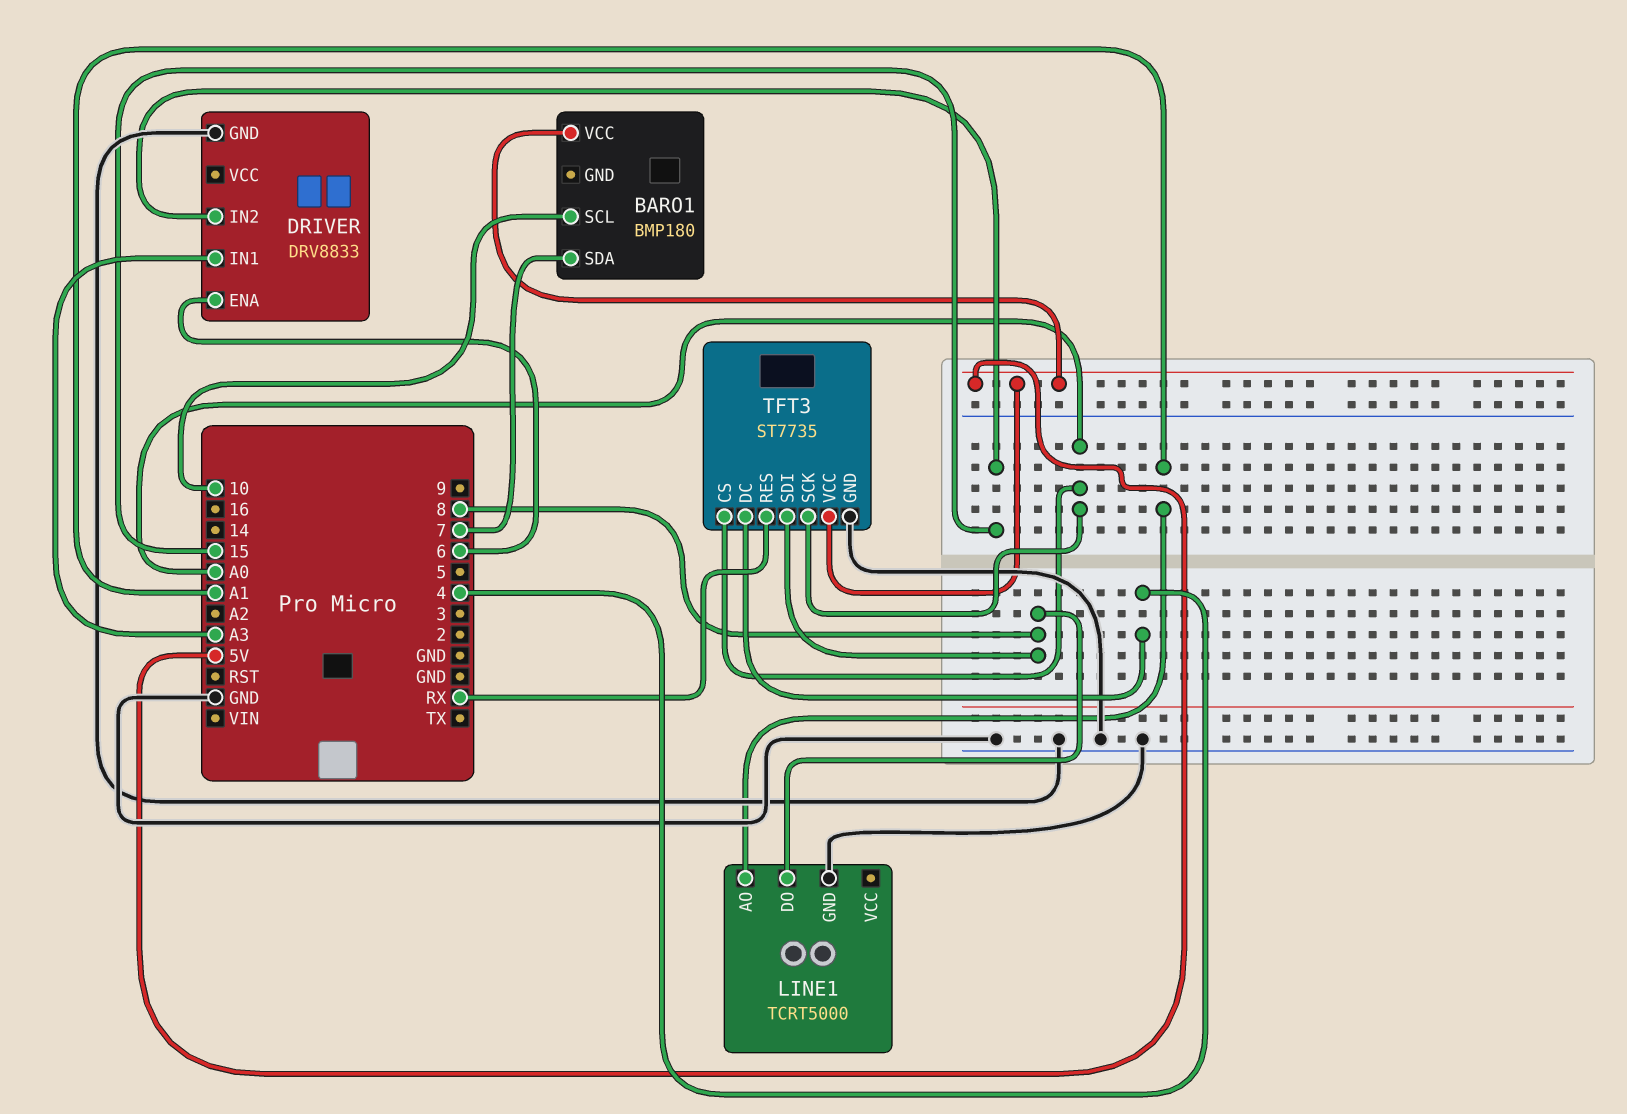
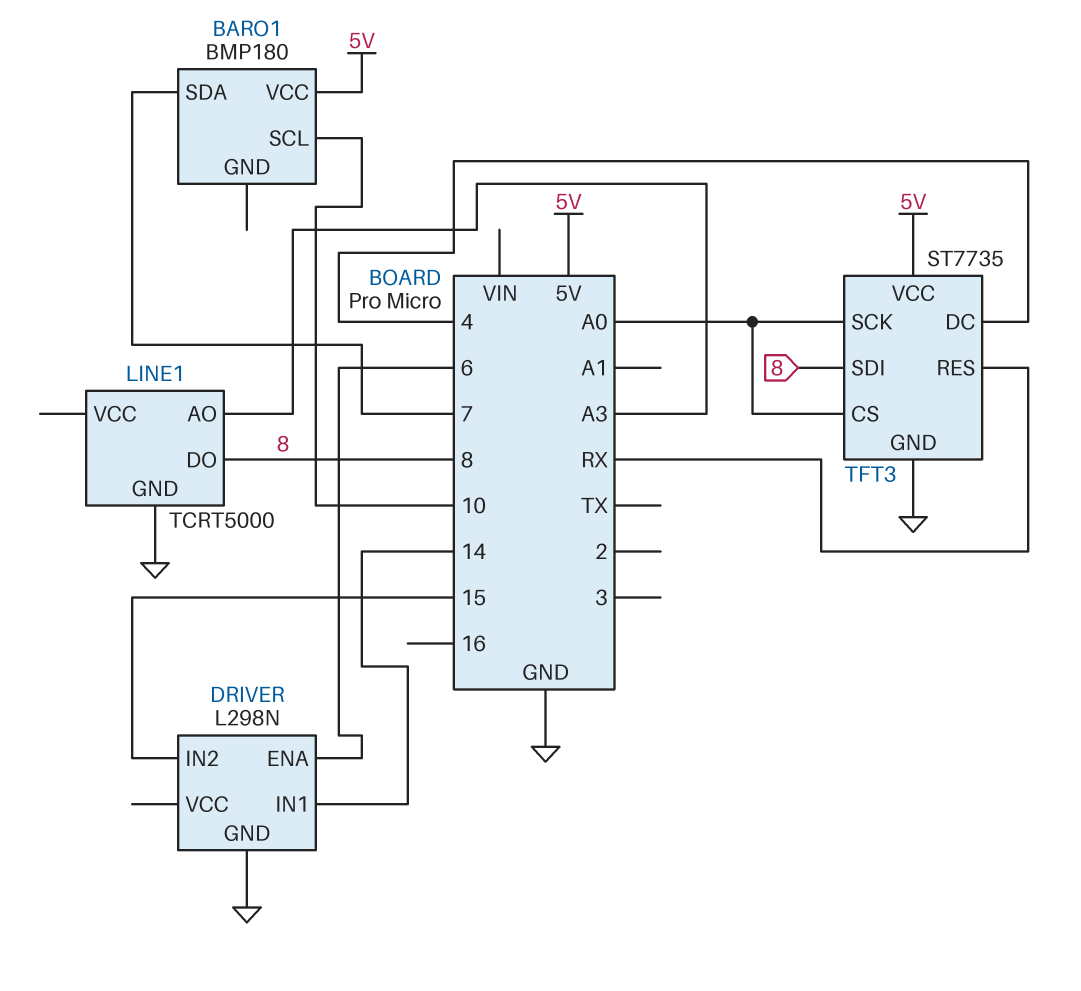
DRIVER: DRV8833 -> L298N
DRIVER pin IN1: A3 -> 14
LINE1 pin AO: A1 -> A3

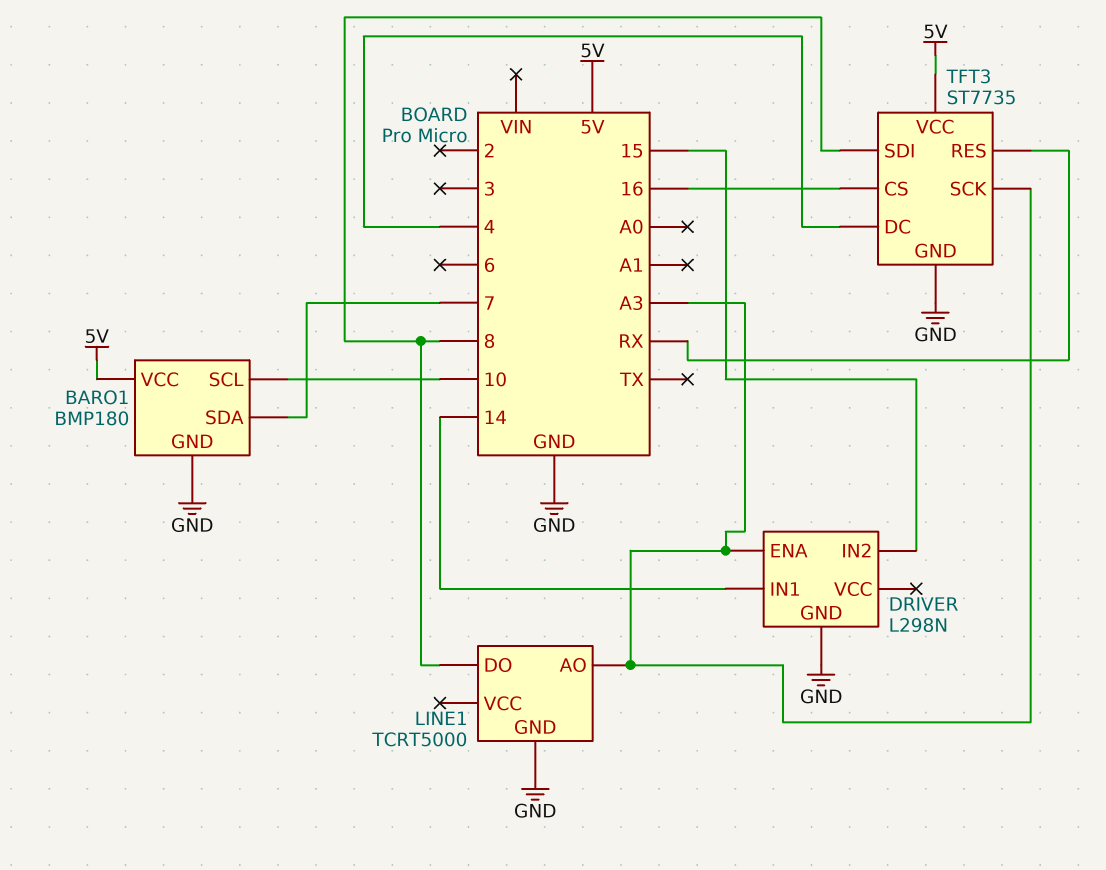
BARO1 pin GND: none -> GND
DRIVER pin ENA: 6 -> A3
TFT3 pin CS: A0 -> 16
TFT3 pin SCK: A0 -> A3

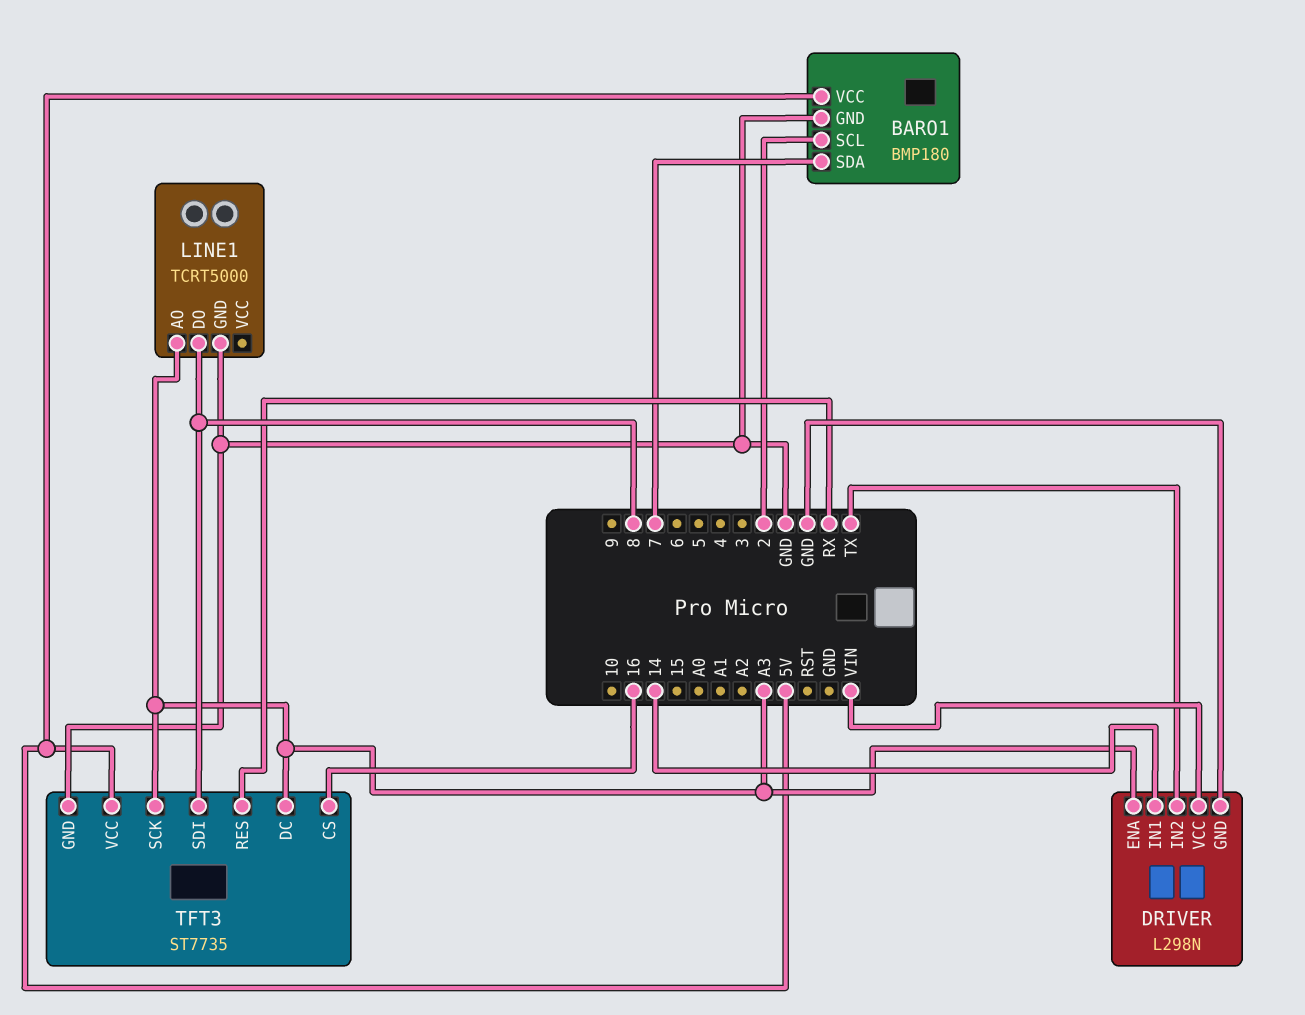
BARO1 pin SCL: 10 -> 2
DRIVER pin IN2: 15 -> TX
DRIVER pin VCC: none -> VIN
TFT3 pin DC: 4 -> A3

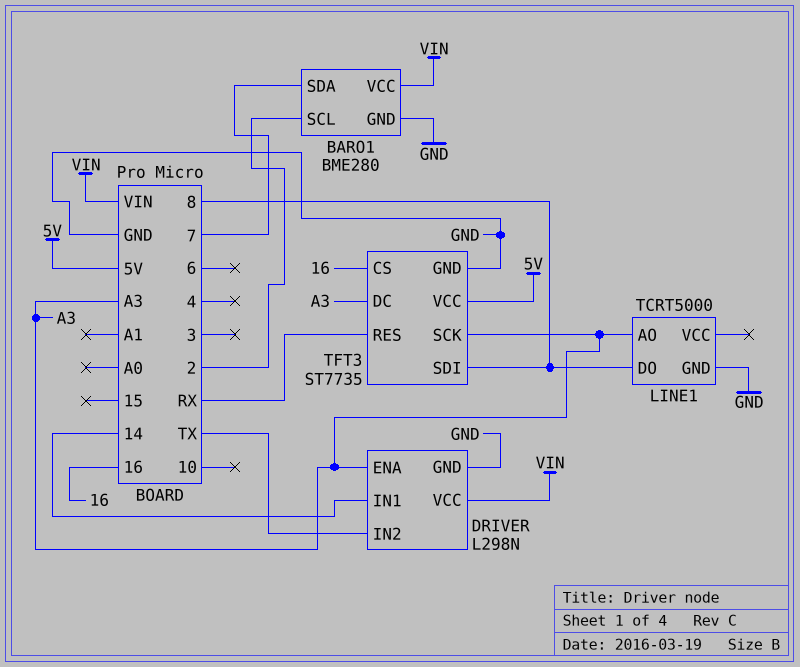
BARO1: BMP180 -> BME280
BARO1 pin VCC: 5V -> VIN

